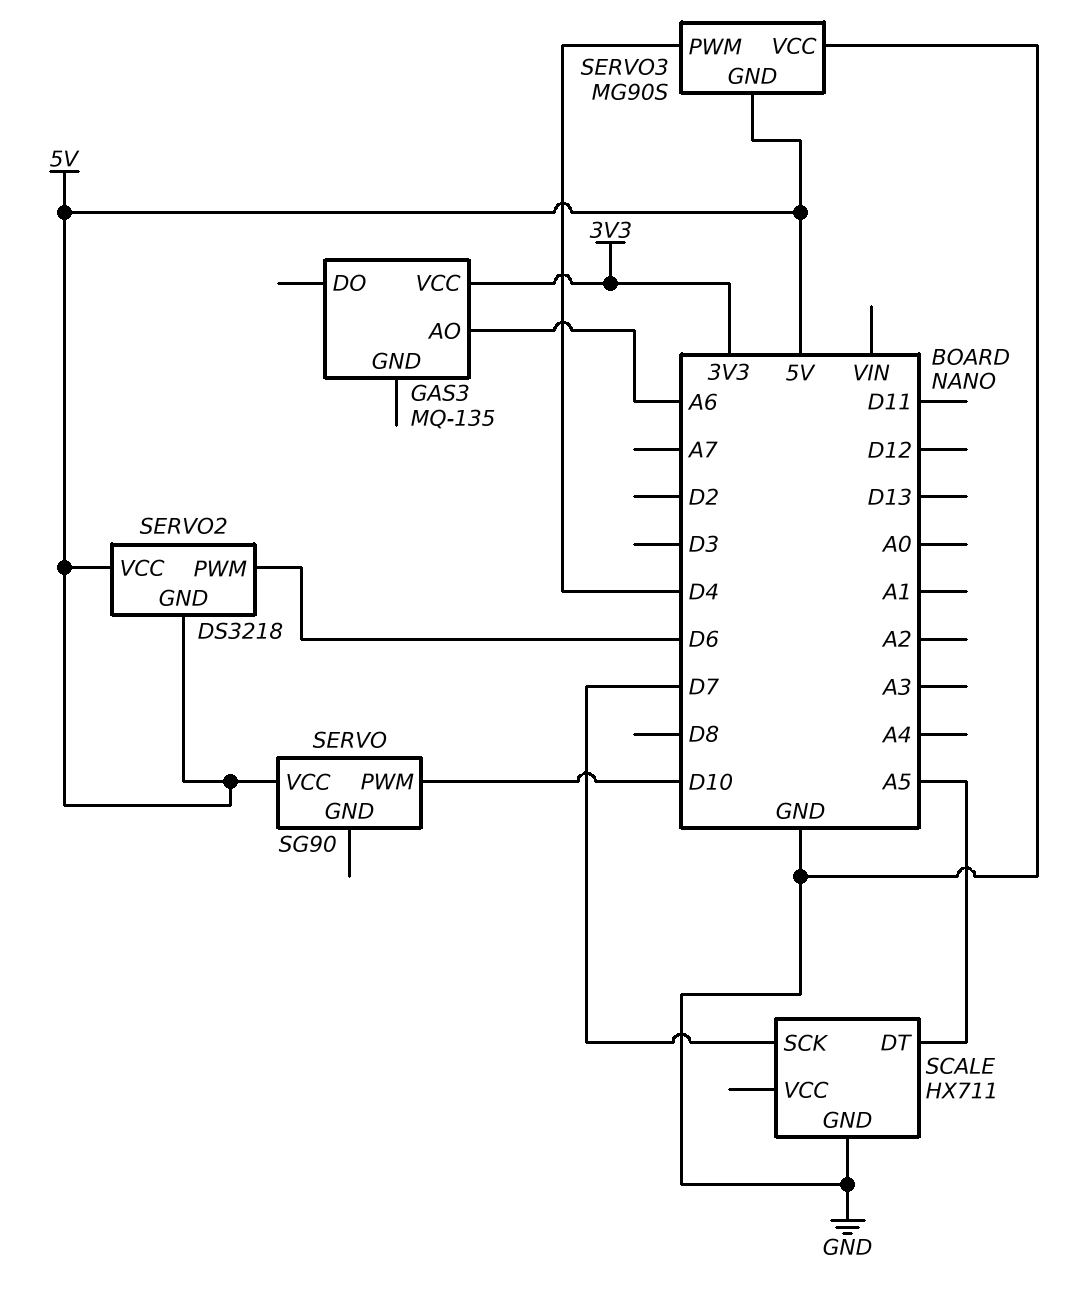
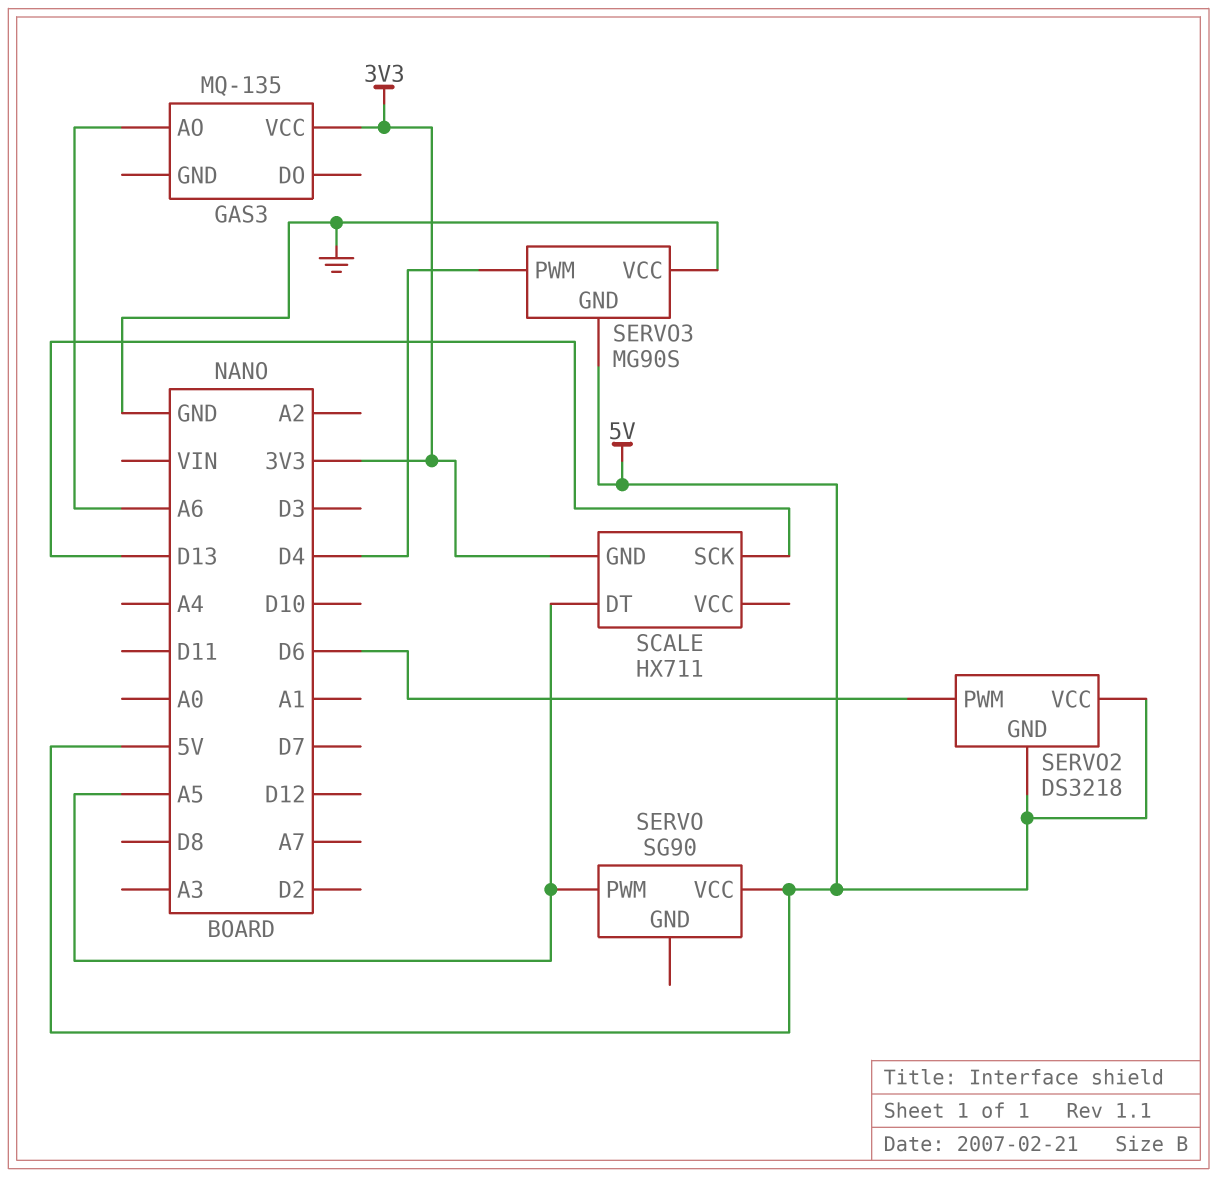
SCALE pin GND: GND -> 3V3
SCALE pin SCK: D7 -> D13
SERVO pin PWM: D10 -> A5

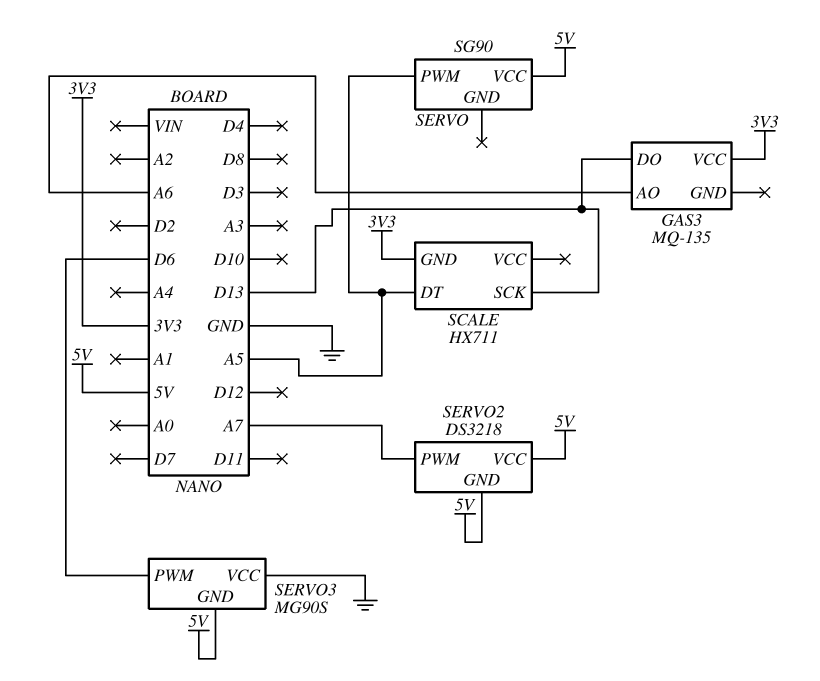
GAS3 pin DO: none -> D13
SERVO2 pin PWM: D6 -> A7
SERVO3 pin PWM: D4 -> D6

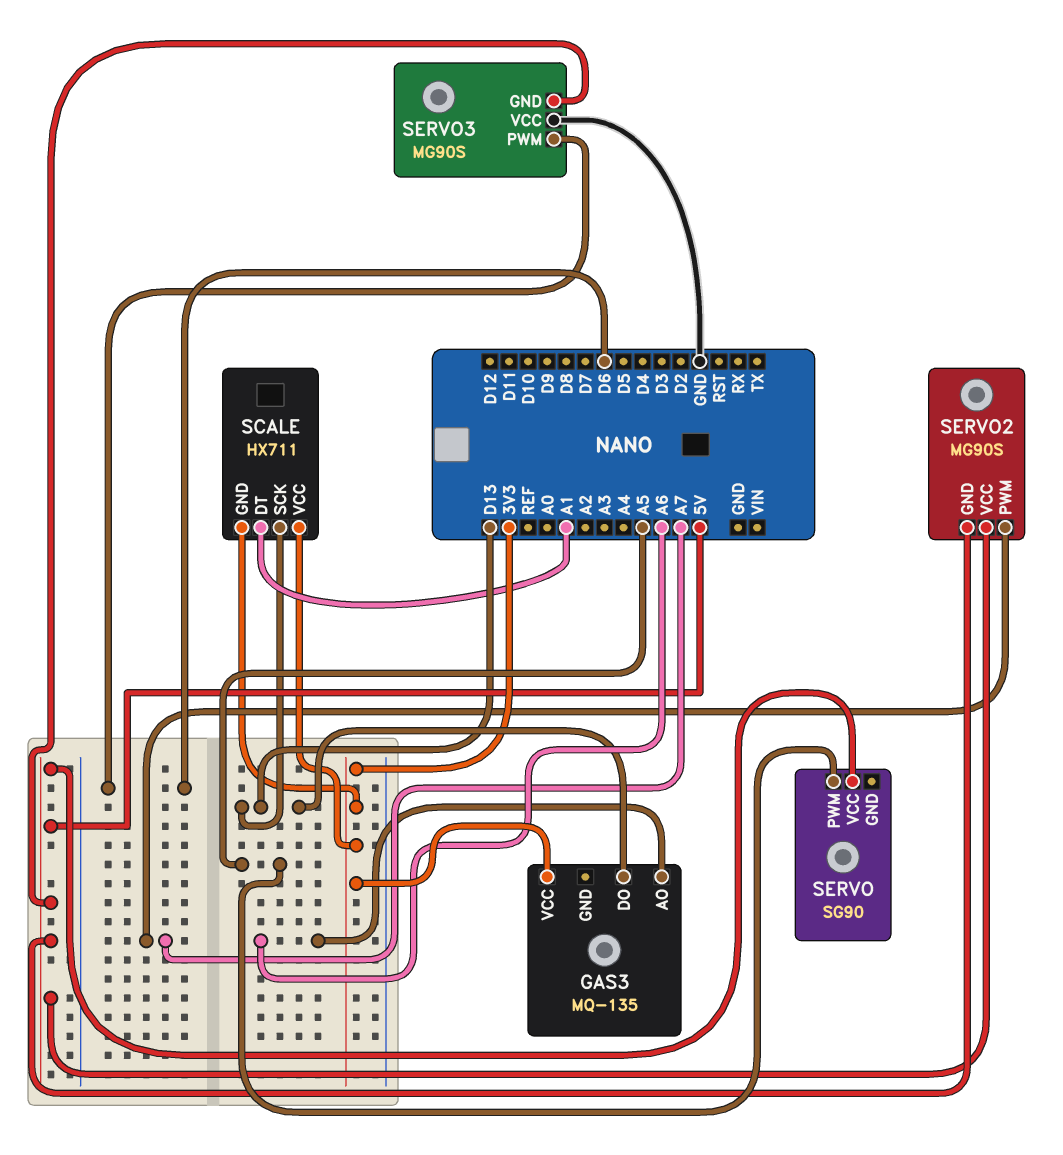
SCALE pin DT: A5 -> A1
SCALE pin VCC: none -> 3V3
SERVO2: DS3218 -> MG90S

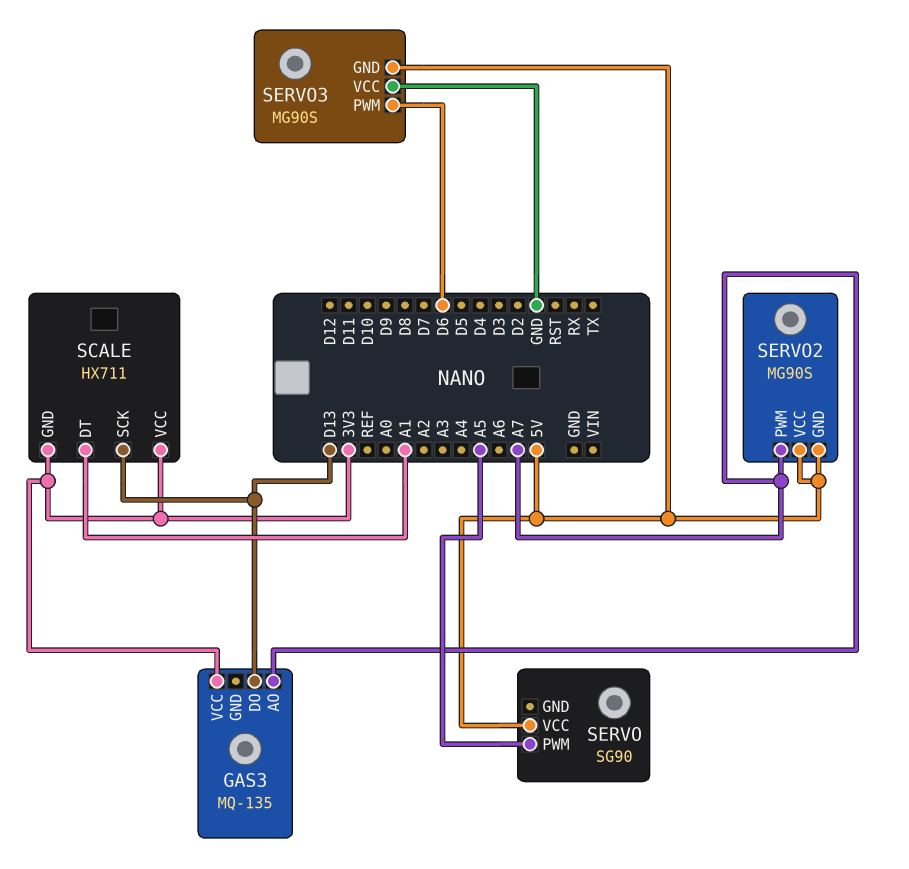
GAS3 pin AO: A6 -> A7

